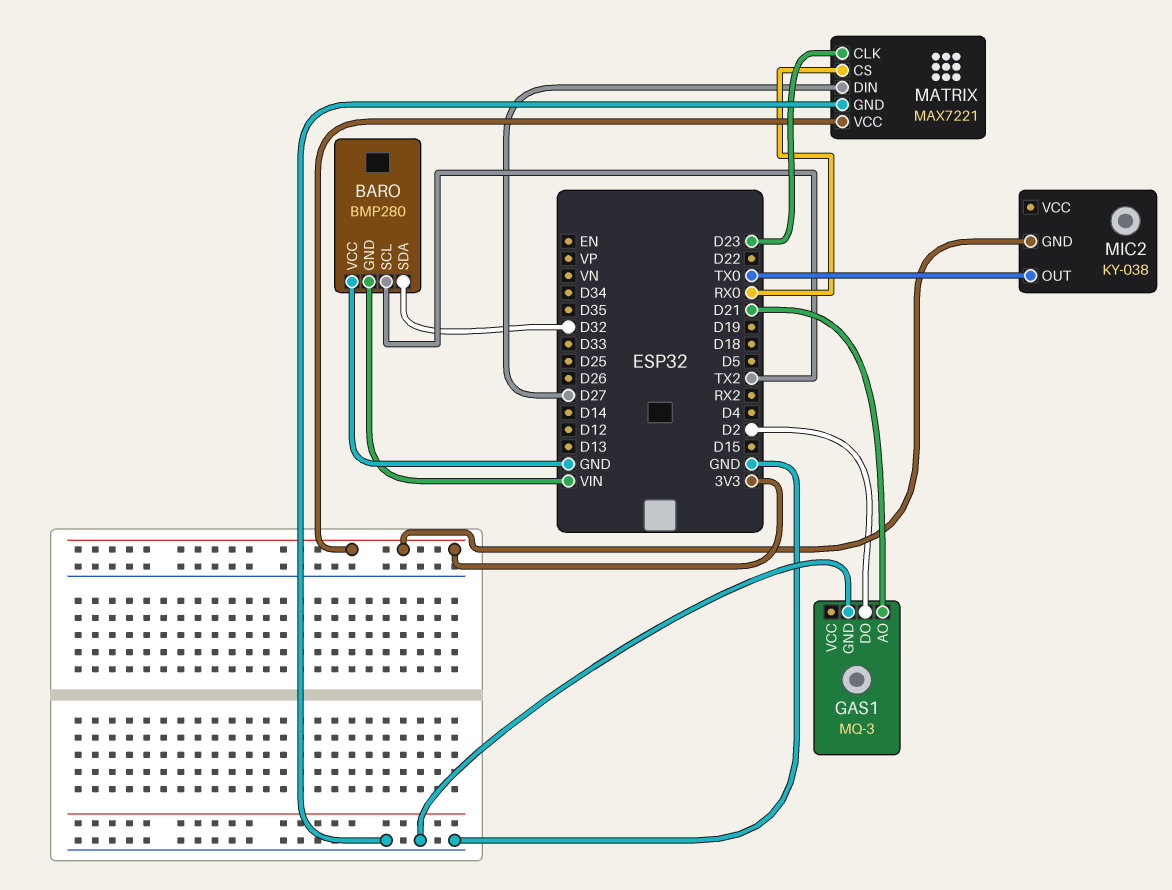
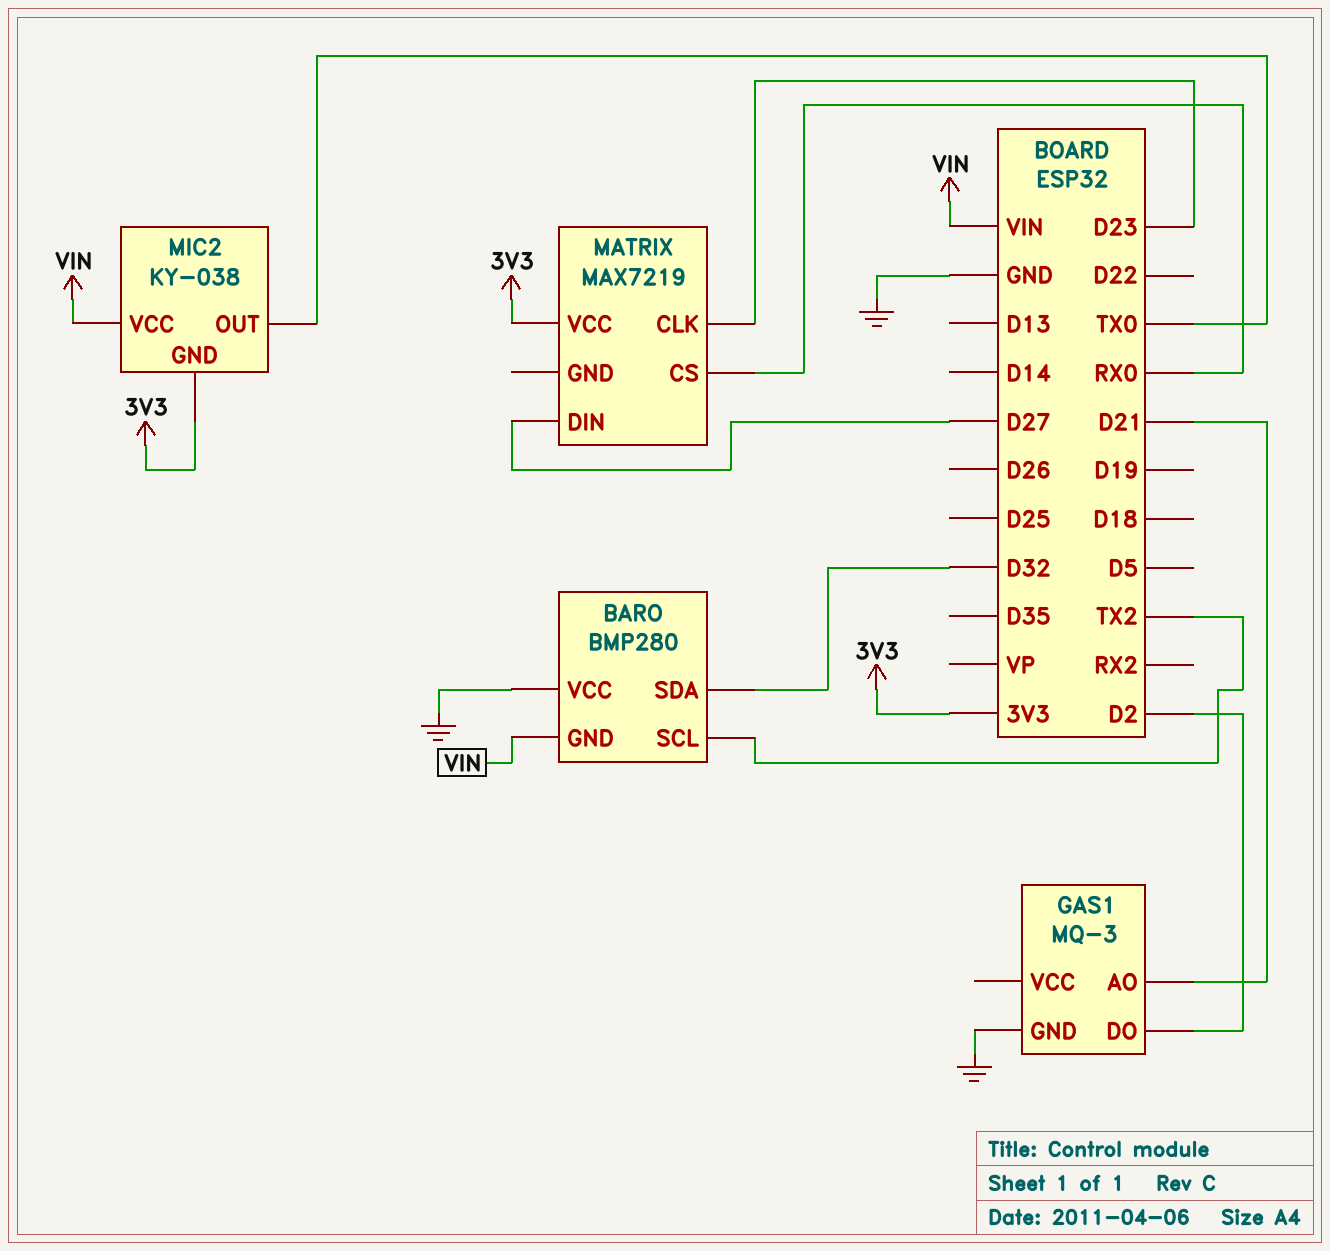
MATRIX: MAX7221 -> MAX7219
MATRIX pin GND: GND -> none
MIC2 pin VCC: none -> VIN

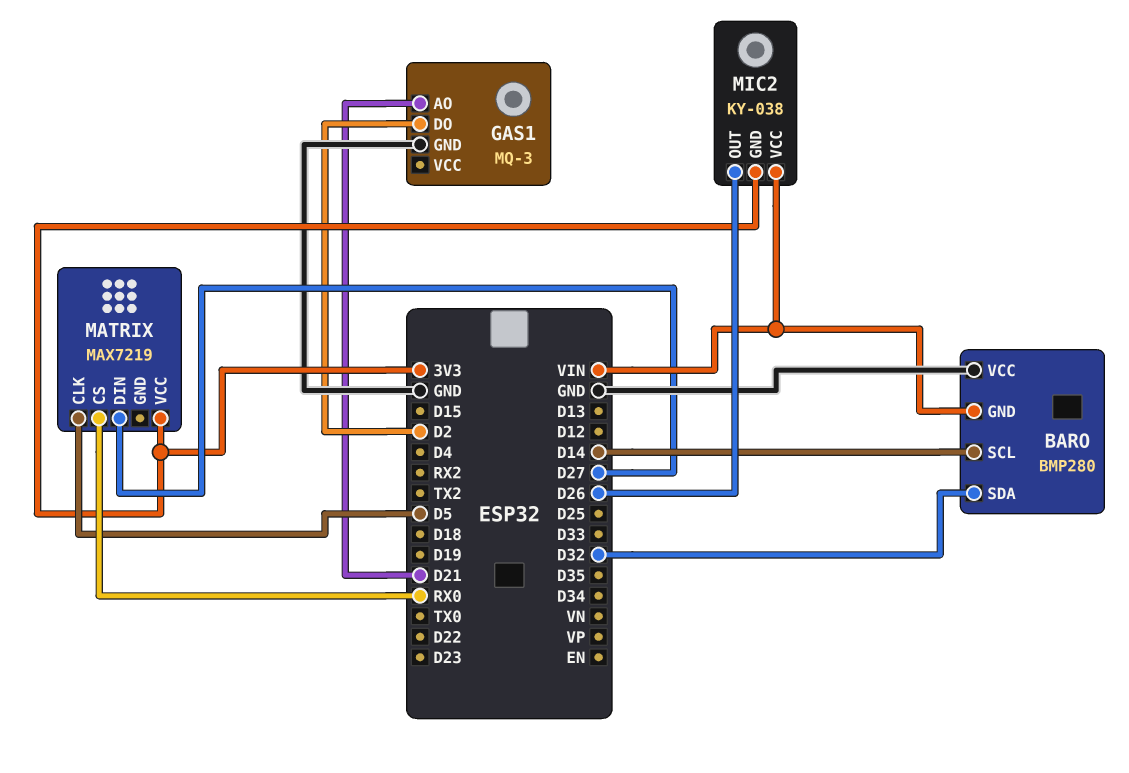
BARO pin SCL: TX2 -> D14
MATRIX pin CLK: D23 -> D5
MIC2 pin OUT: TX0 -> D26

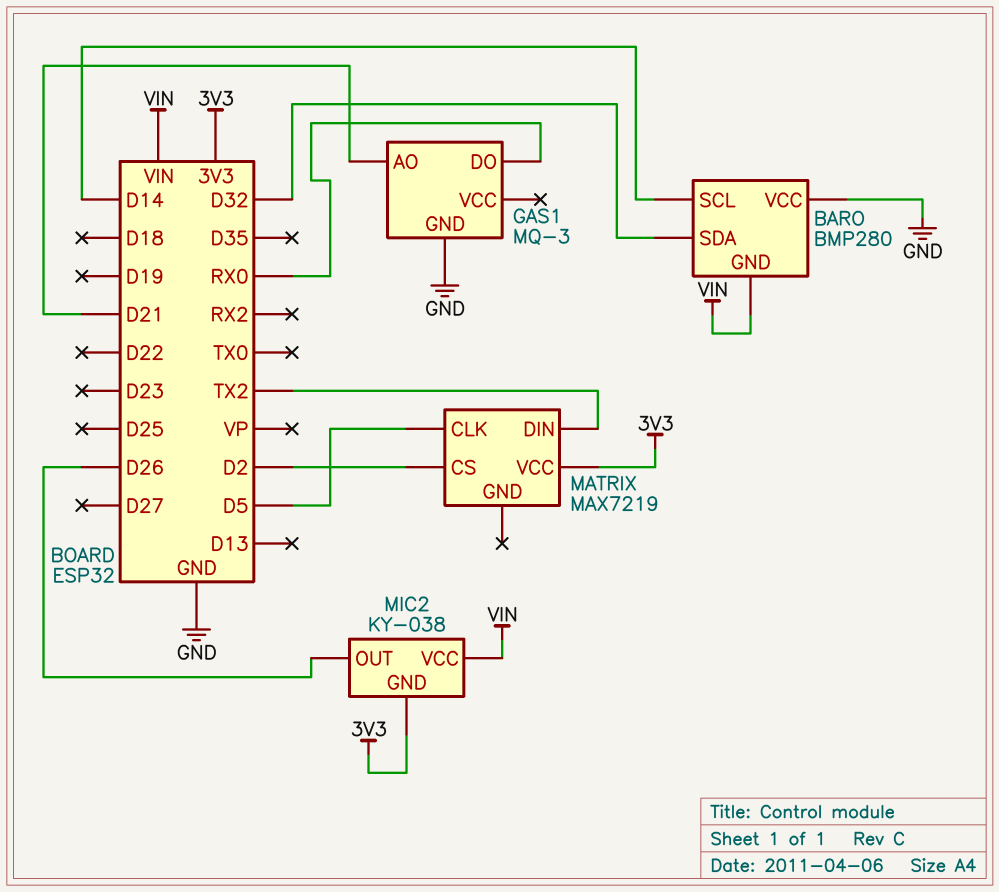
GAS1 pin DO: D2 -> RX0
MATRIX pin CS: RX0 -> D2
MATRIX pin DIN: D27 -> TX2

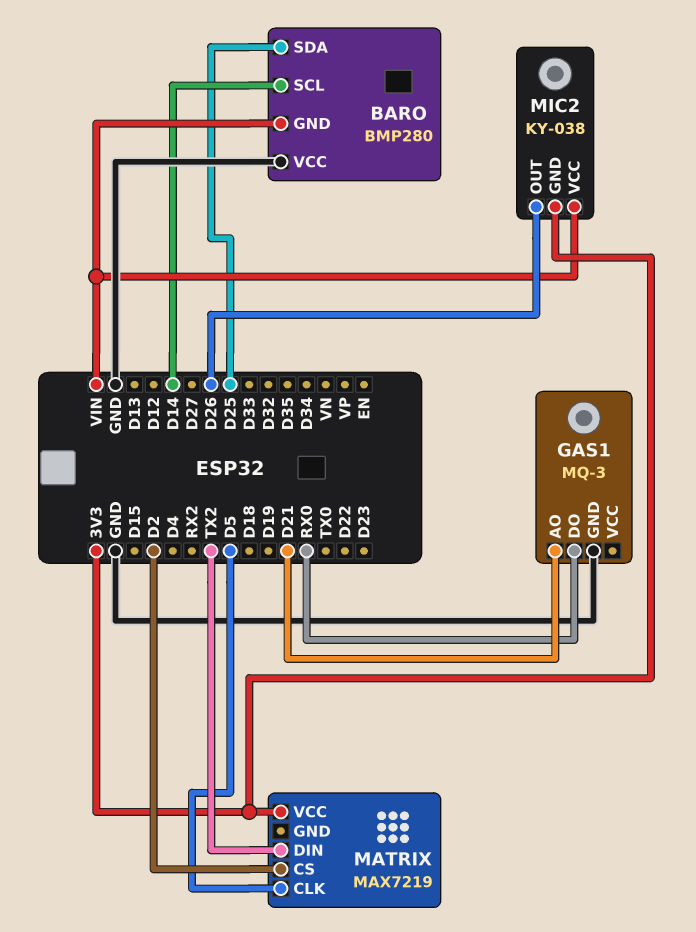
BARO pin SDA: D32 -> D25

